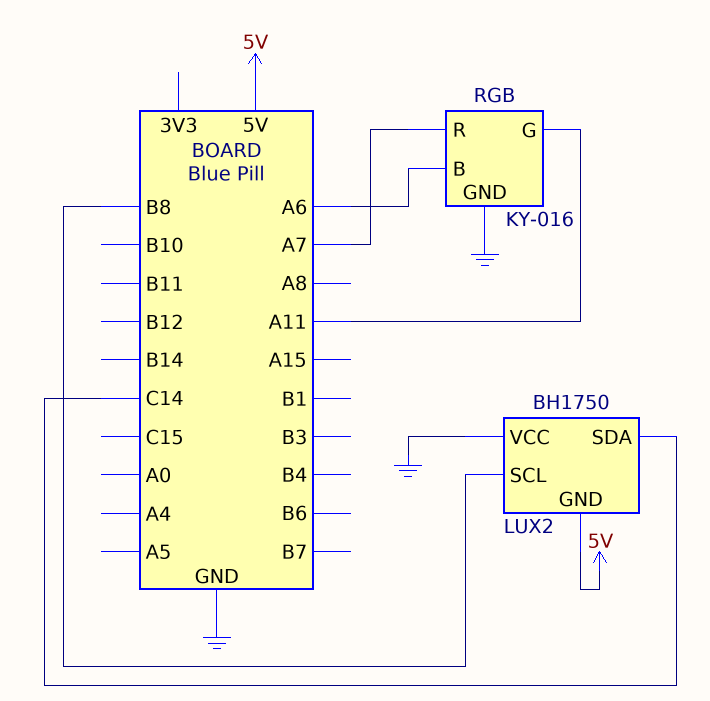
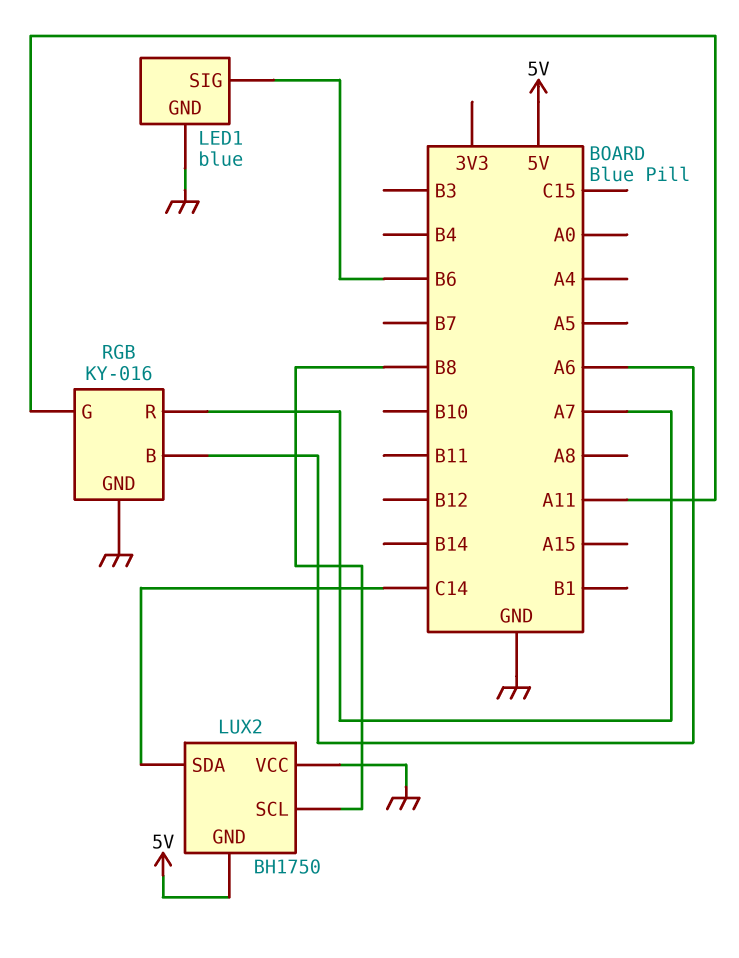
LED1: none -> blue
LED1 pin GND: none -> GND
LED1 pin SIG: none -> B6

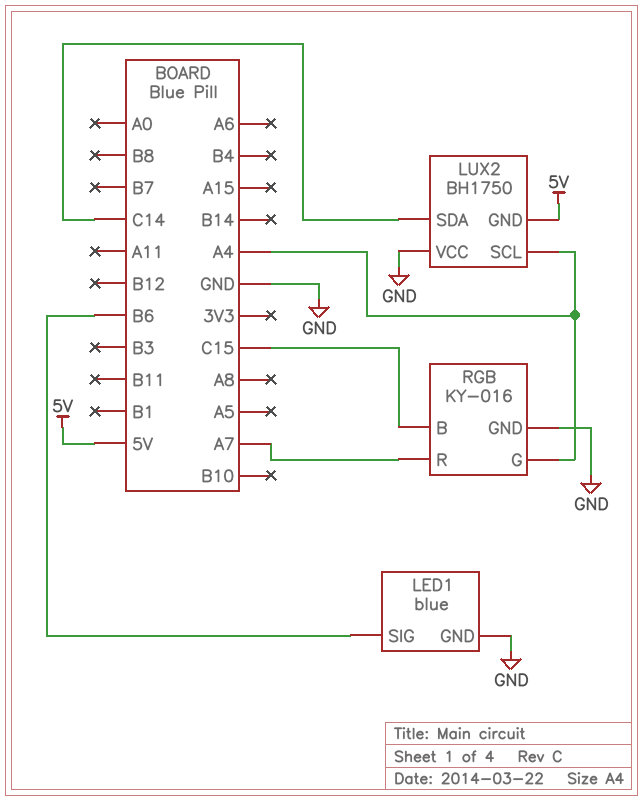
LUX2 pin SCL: B8 -> A4
RGB pin B: A6 -> C15
RGB pin G: A11 -> A4

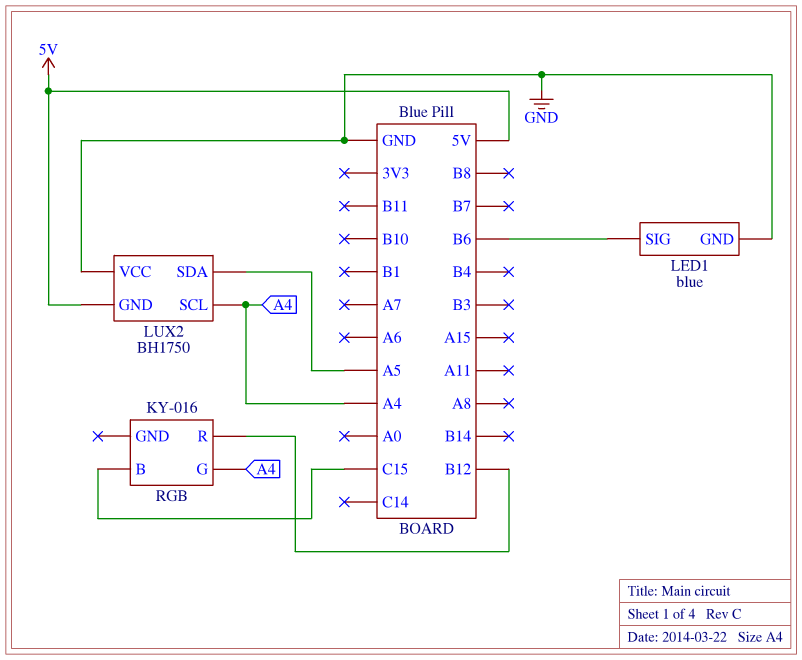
LUX2 pin SDA: C14 -> A5
RGB pin GND: GND -> none
RGB pin R: A7 -> B12

